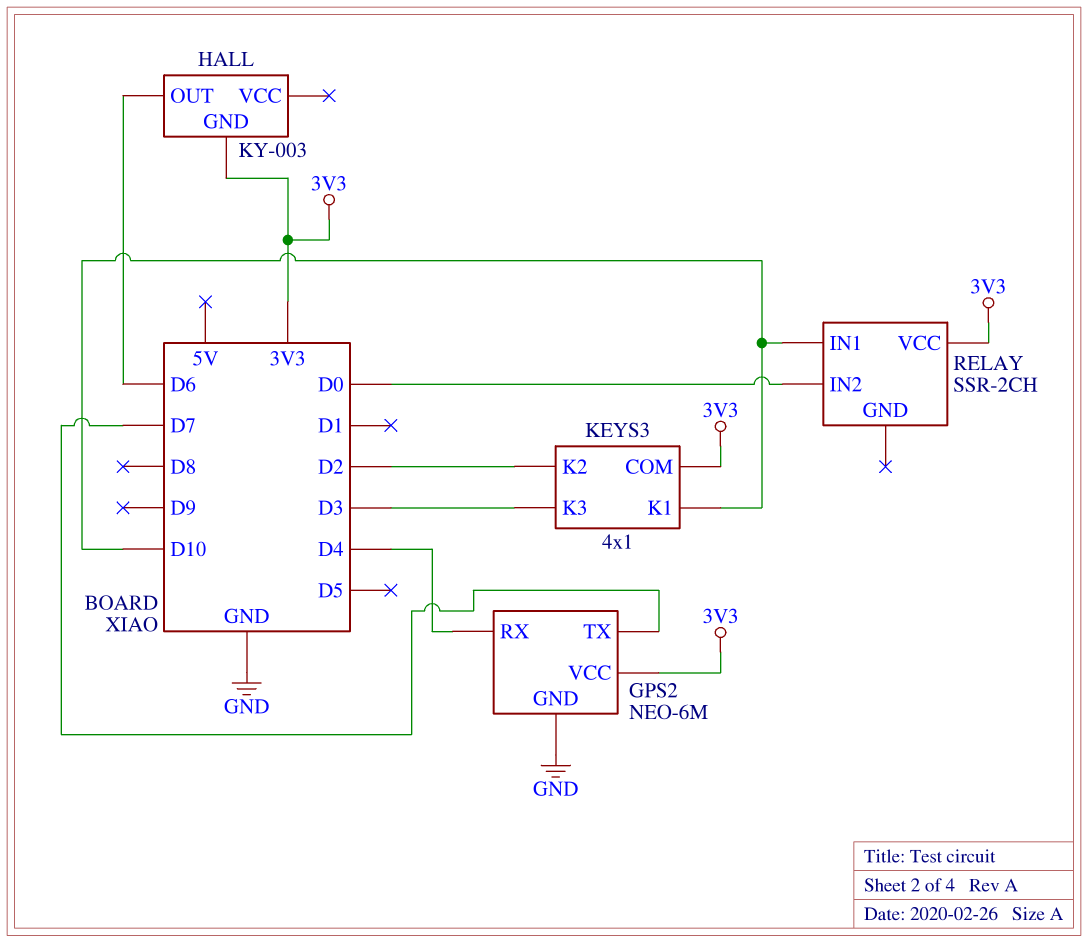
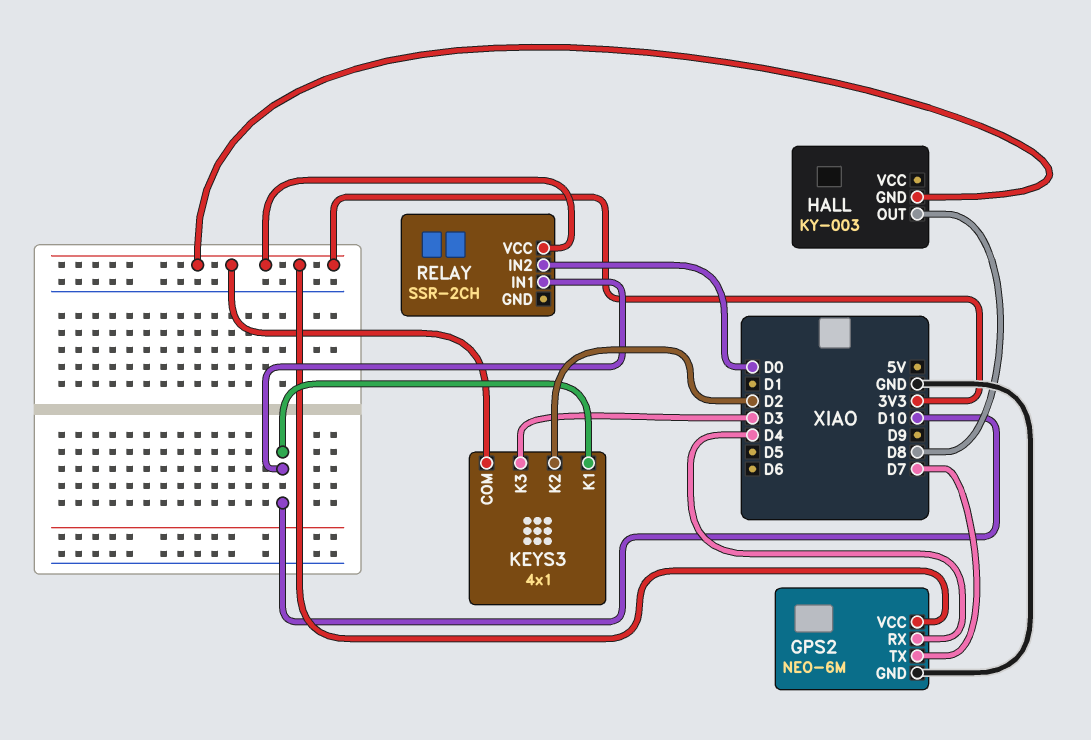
HALL pin OUT: D6 -> D8

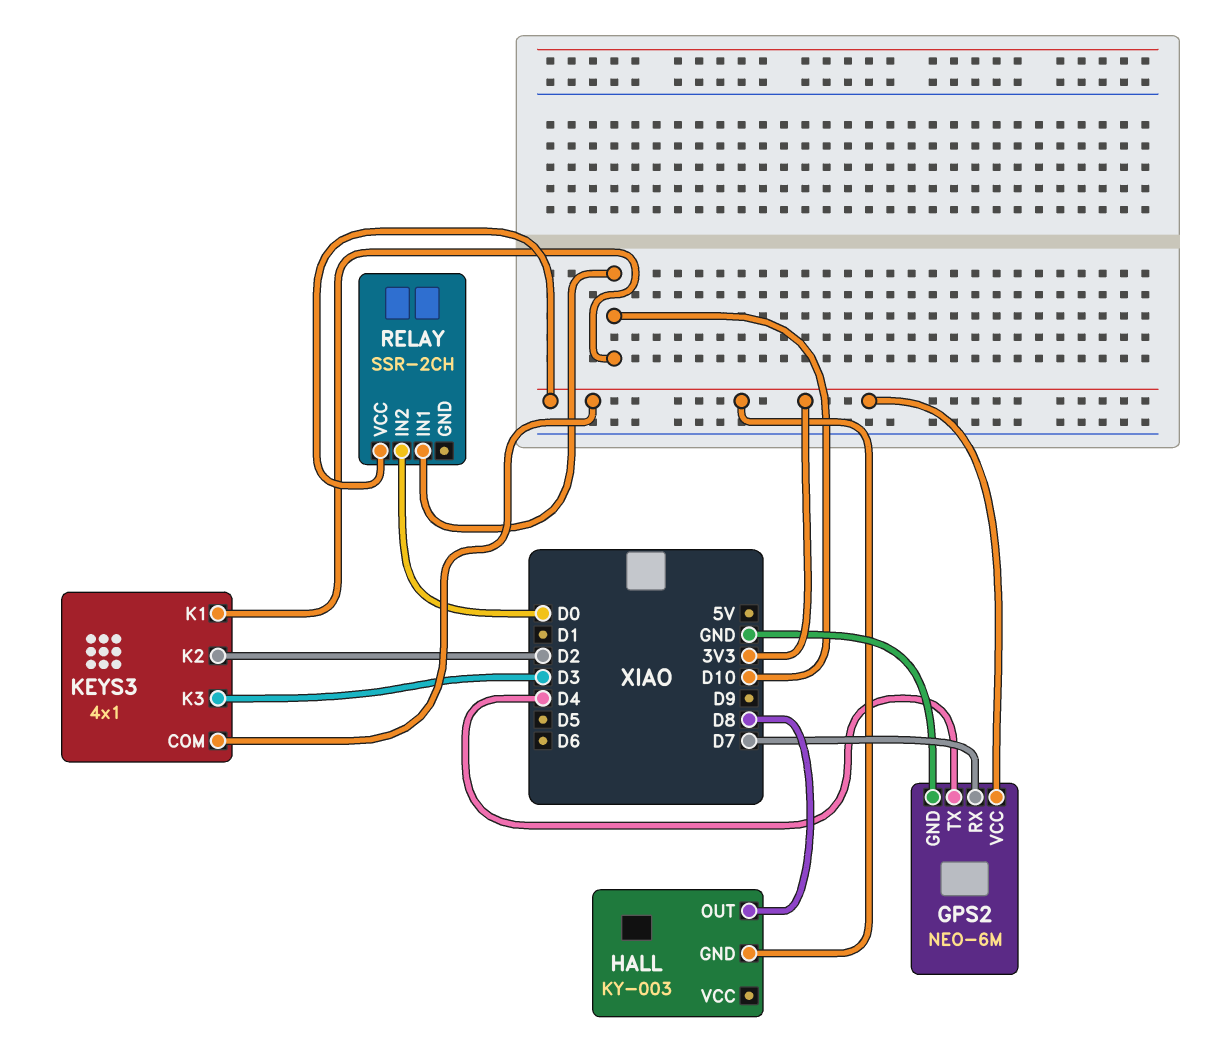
GPS2 pin RX: D4 -> D7
GPS2 pin TX: D7 -> D4

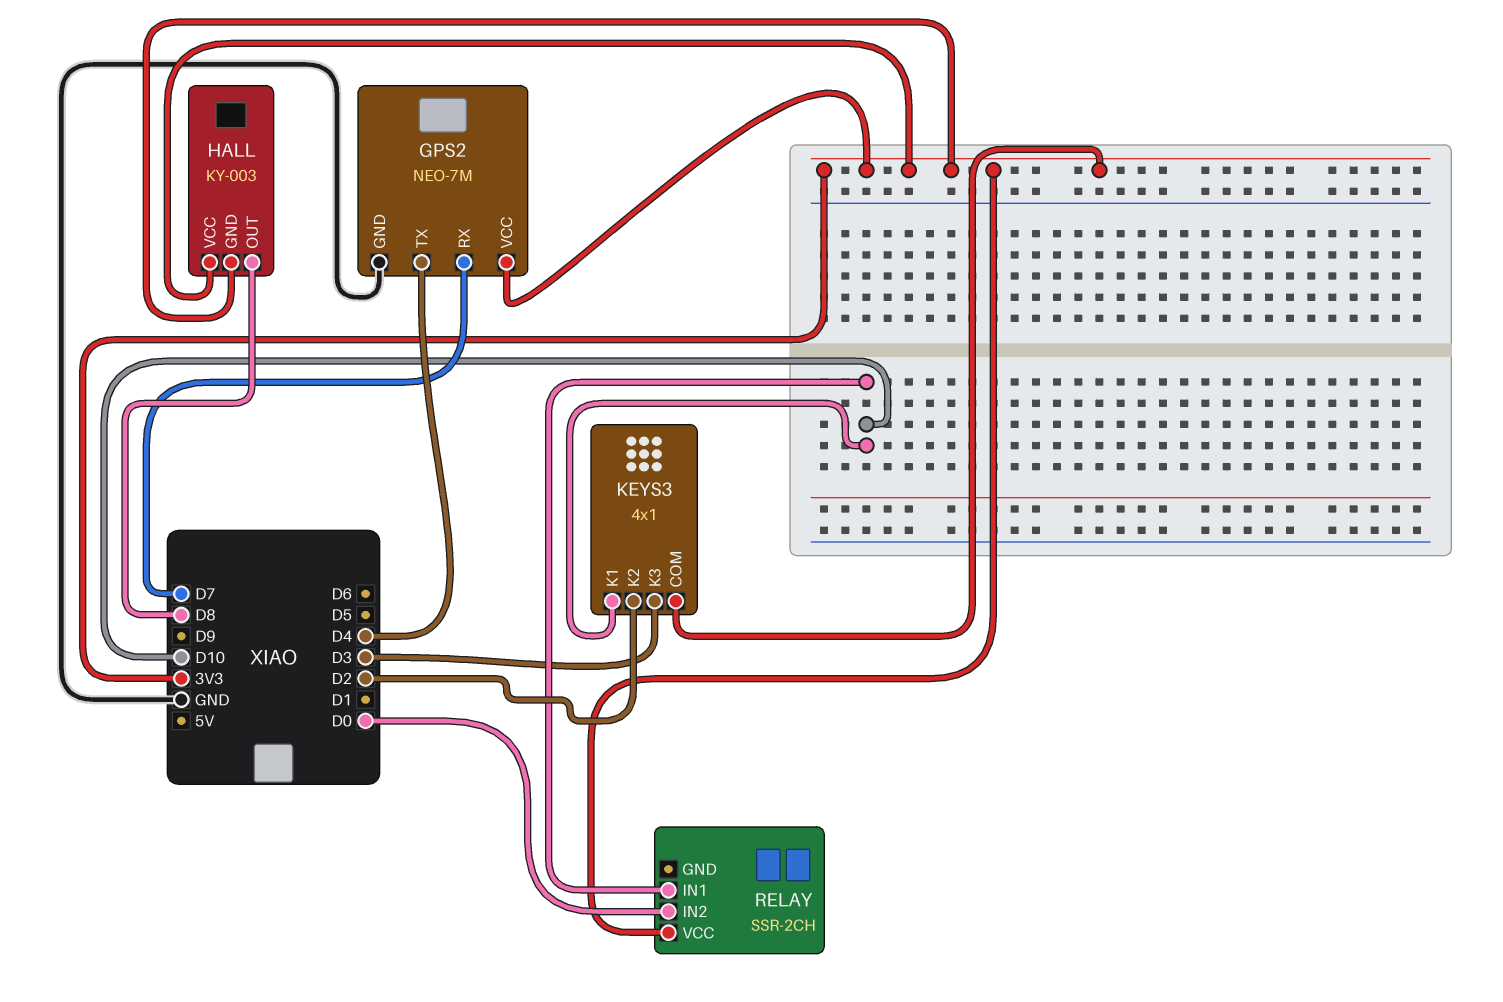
GPS2: NEO-6M -> NEO-7M
HALL pin VCC: none -> 3V3

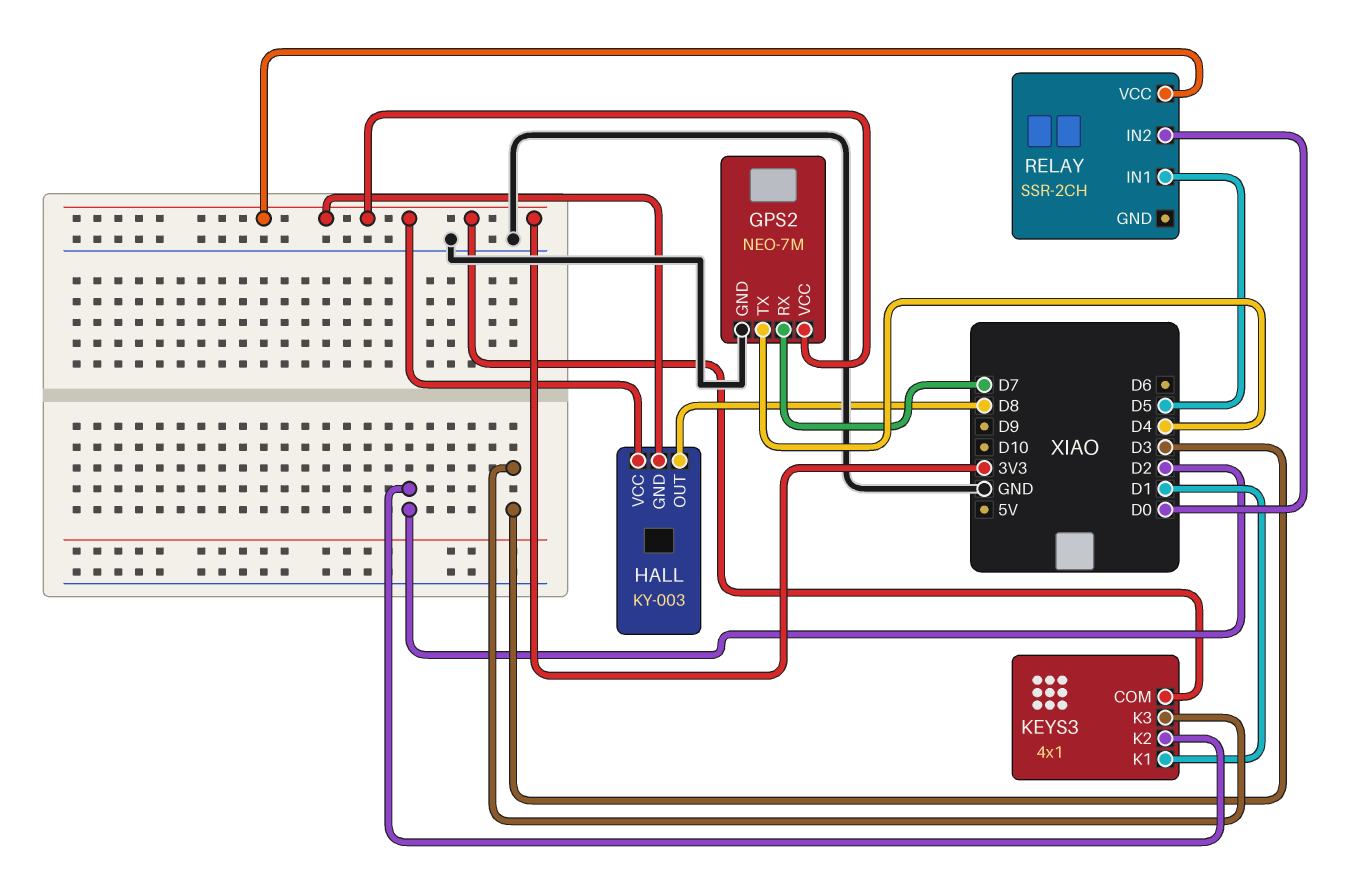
KEYS3 pin K1: D10 -> D1
RELAY pin IN1: D10 -> D5

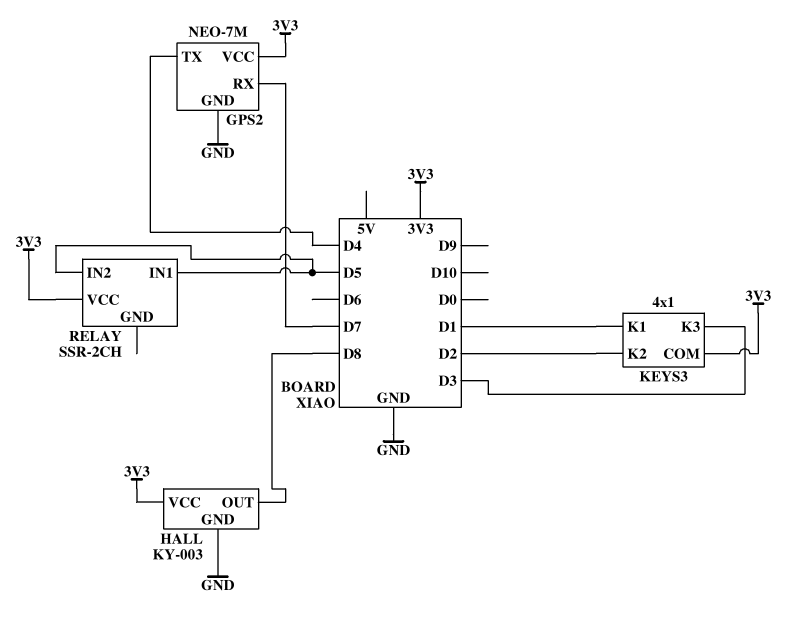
HALL pin GND: 3V3 -> GND
RELAY pin IN2: D0 -> D5

